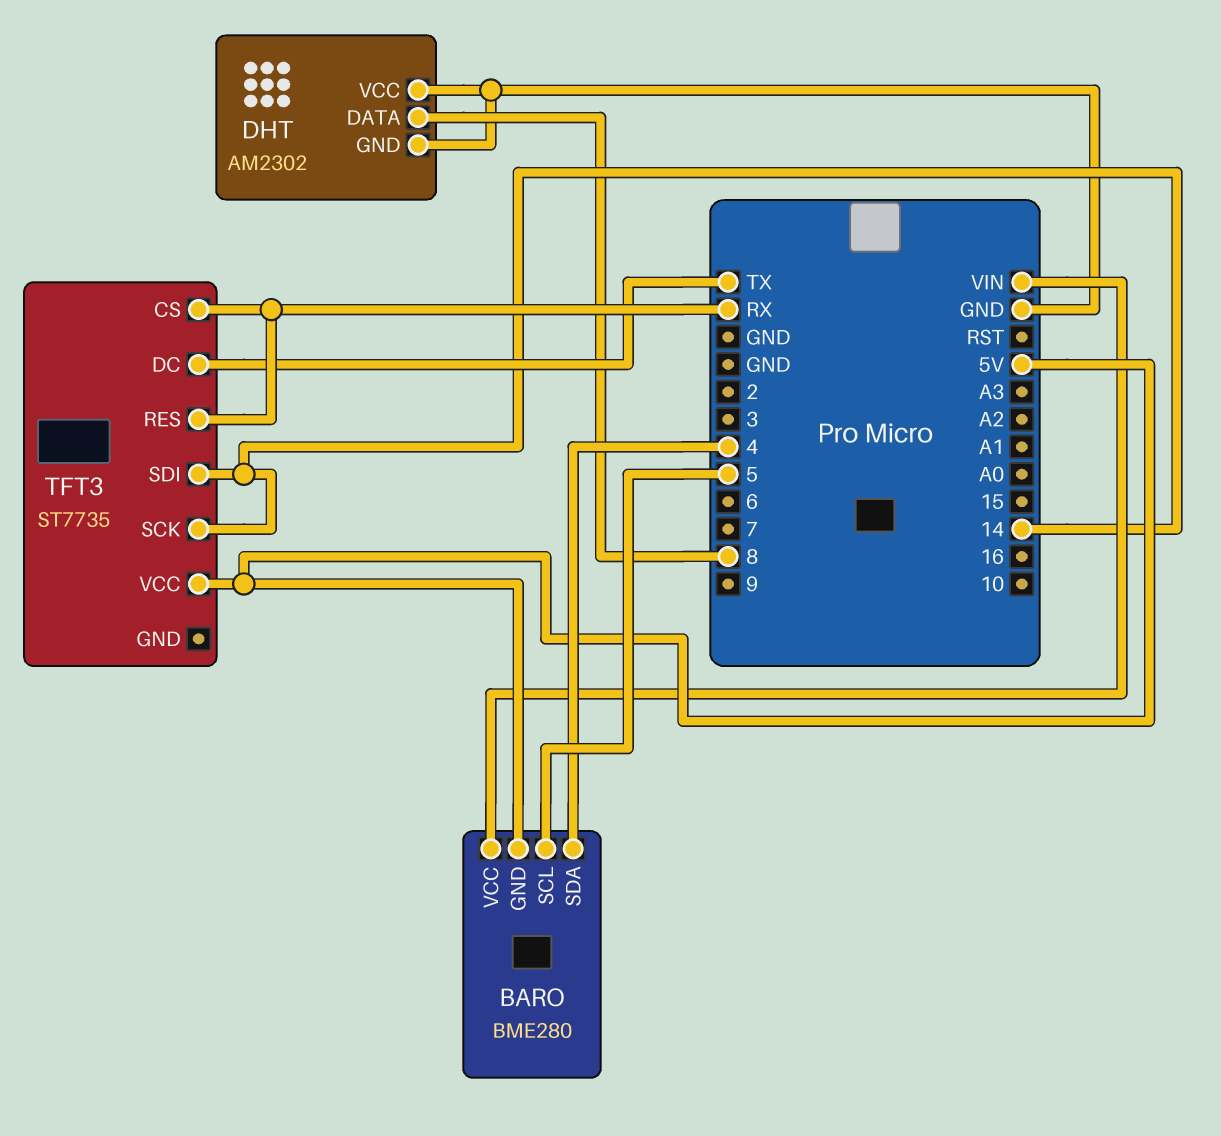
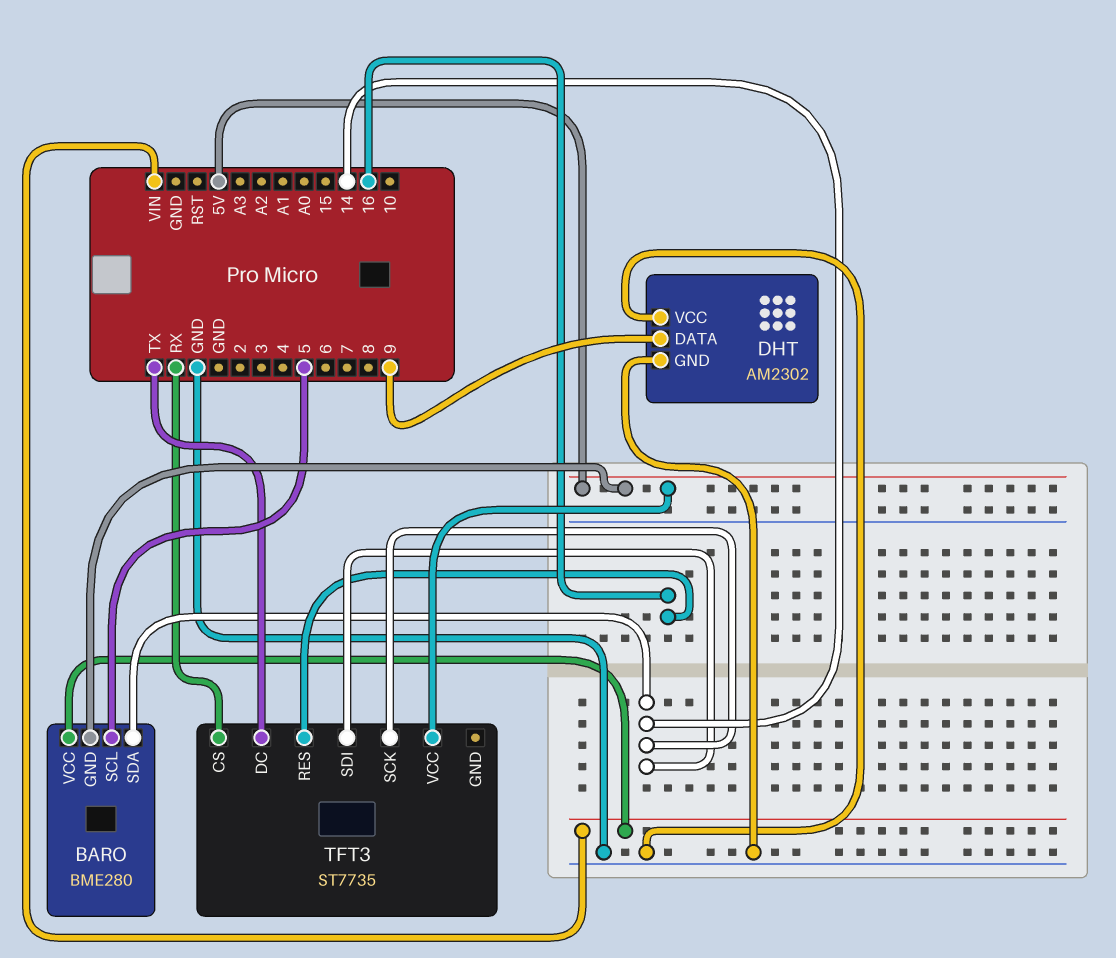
BARO pin SDA: 4 -> 14
DHT pin DATA: 8 -> 9
TFT3 pin RES: RX -> 16

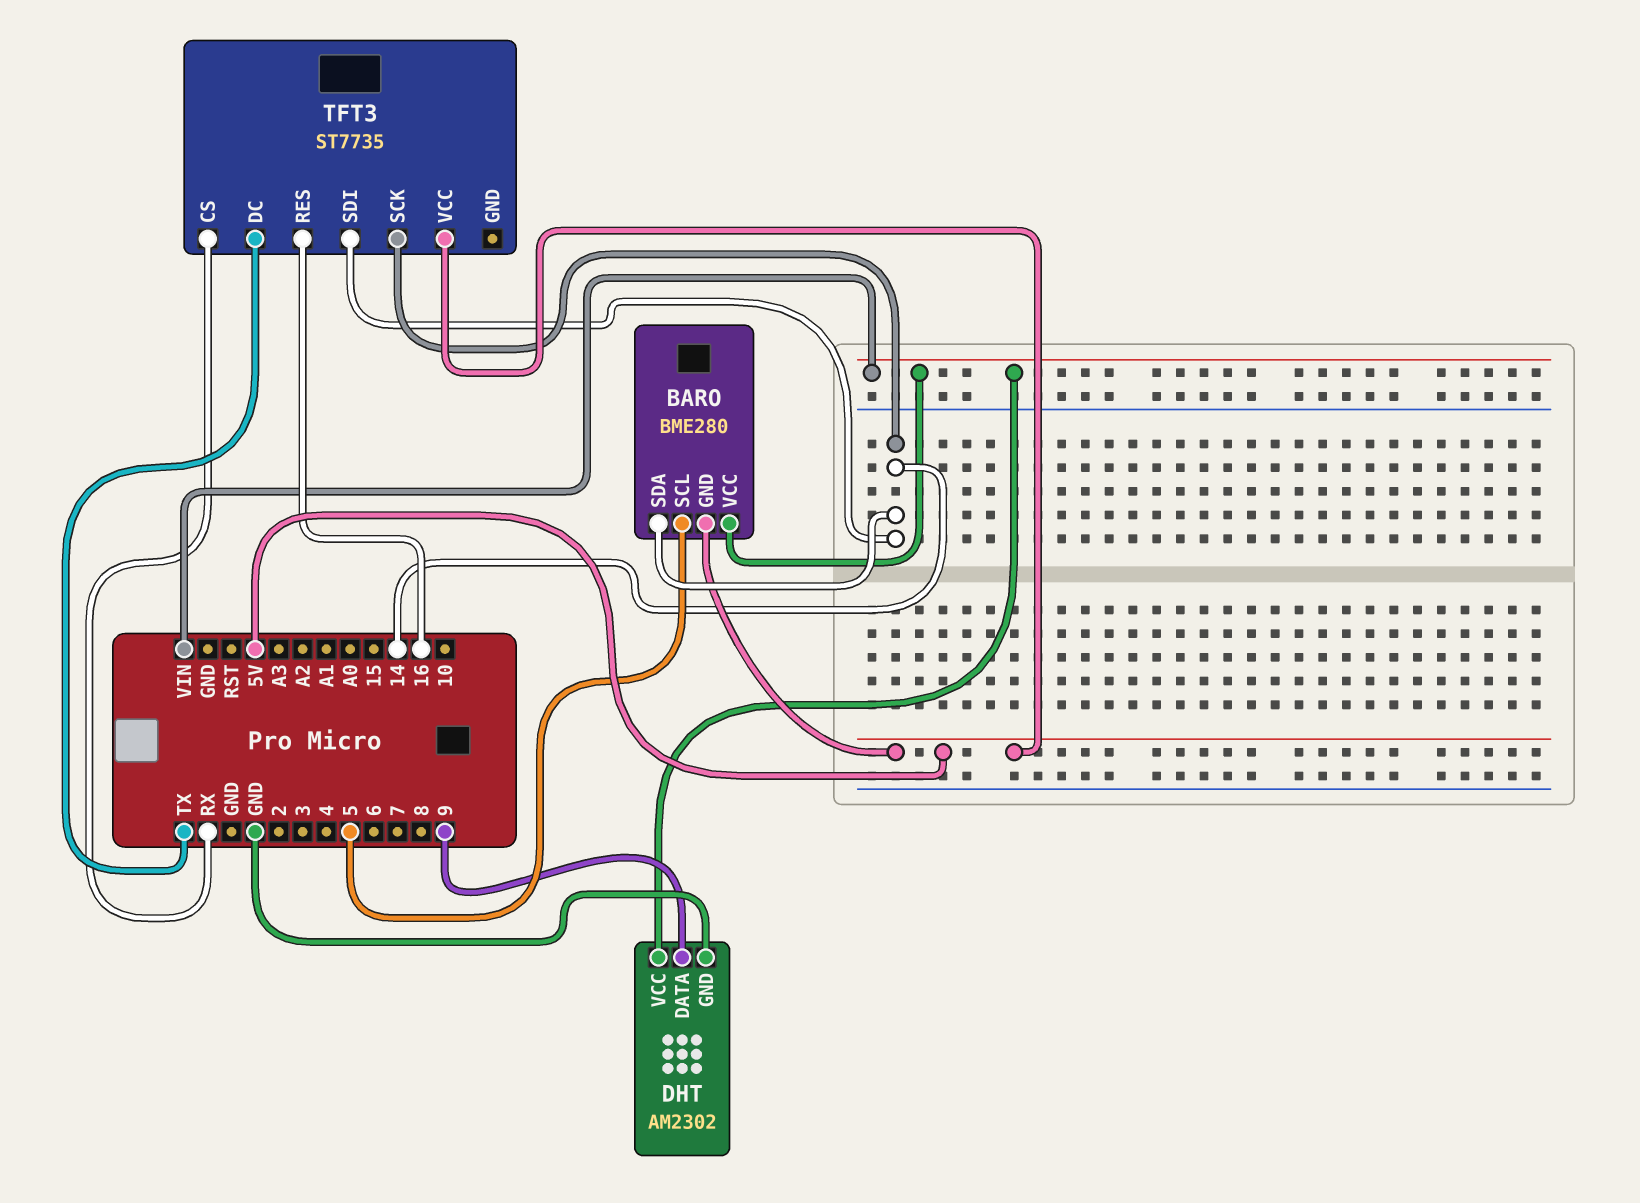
DHT pin VCC: GND -> VIN

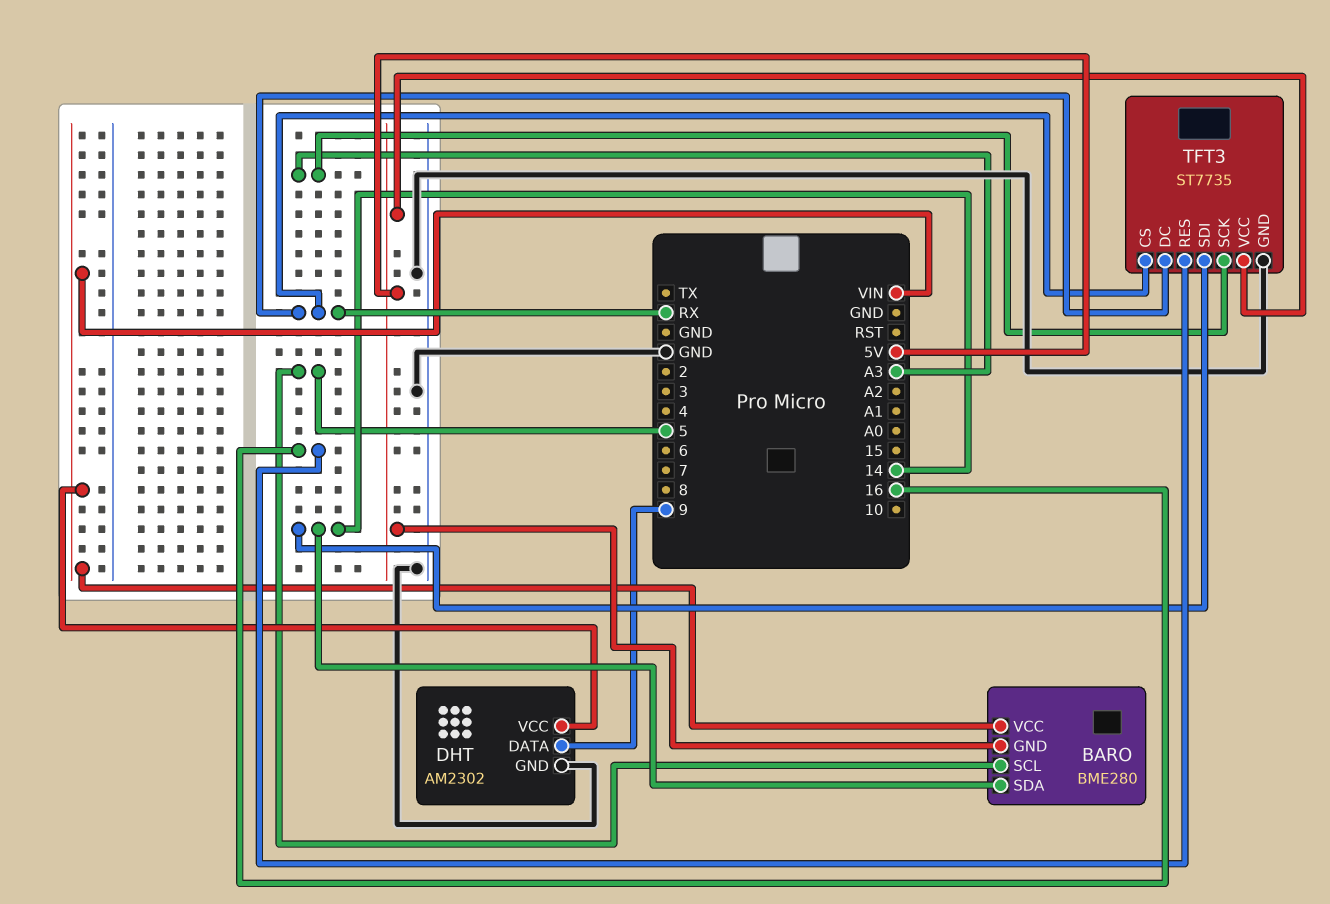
TFT3 pin DC: TX -> RX
TFT3 pin GND: none -> GND
TFT3 pin SCK: 14 -> A3

